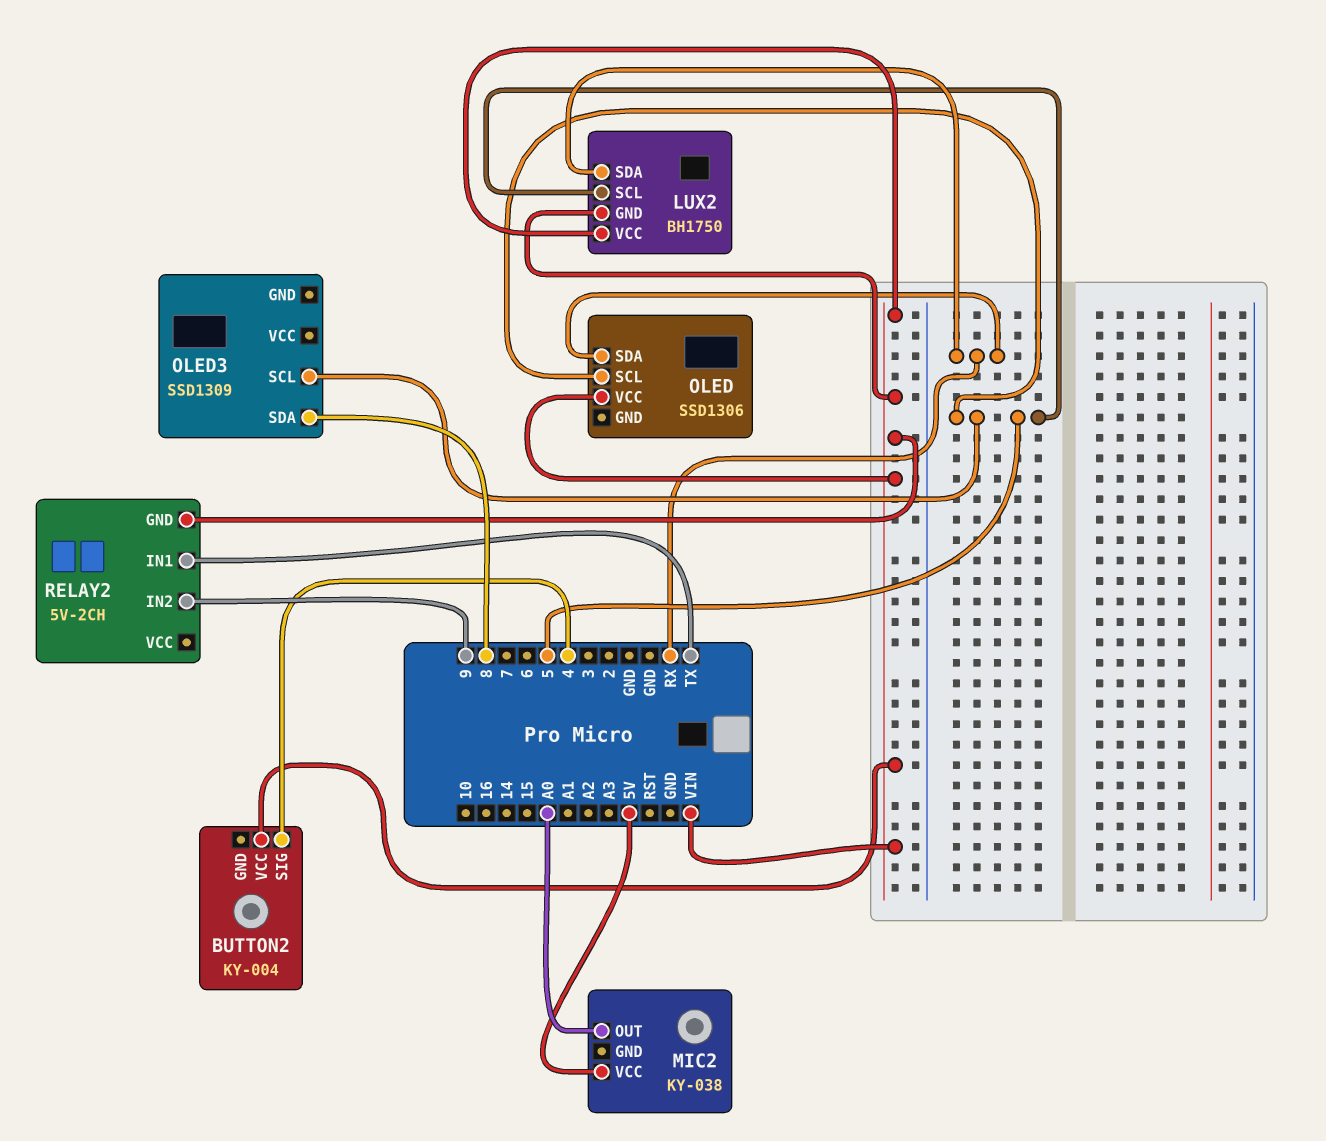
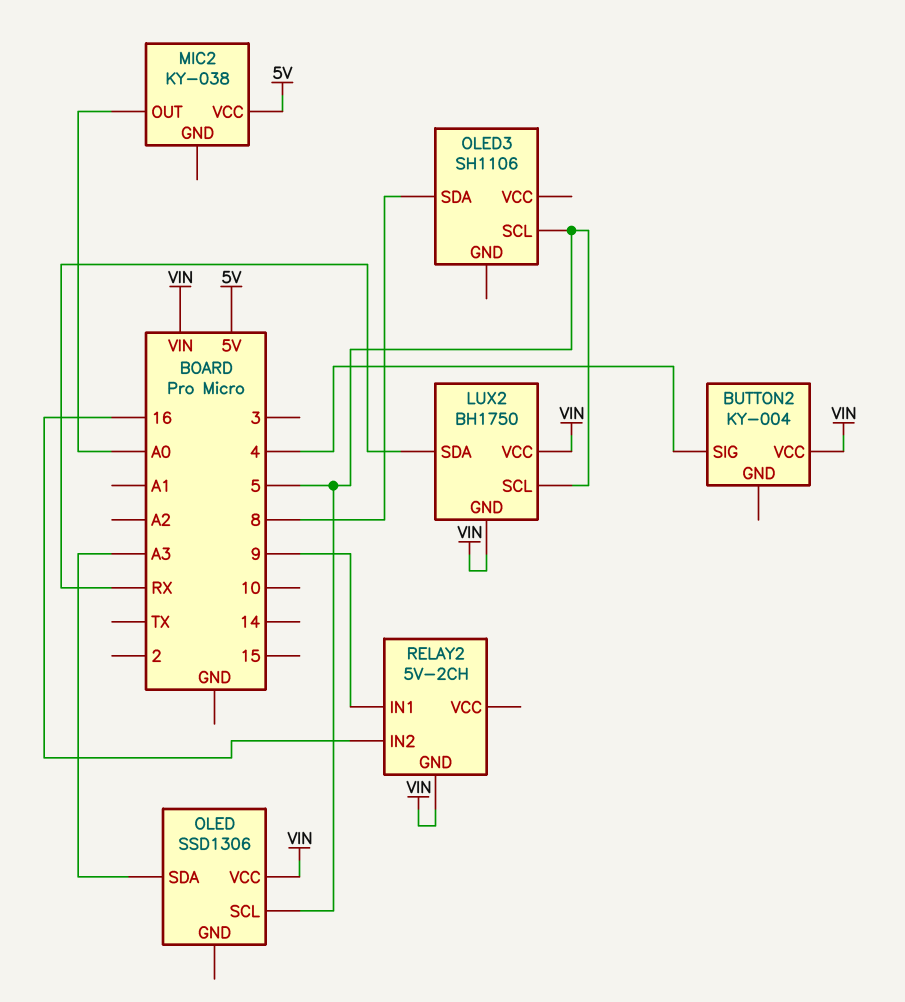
OLED pin SDA: RX -> A3
OLED3: SSD1309 -> SH1106
RELAY2 pin IN1: TX -> 9
RELAY2 pin IN2: 9 -> 16

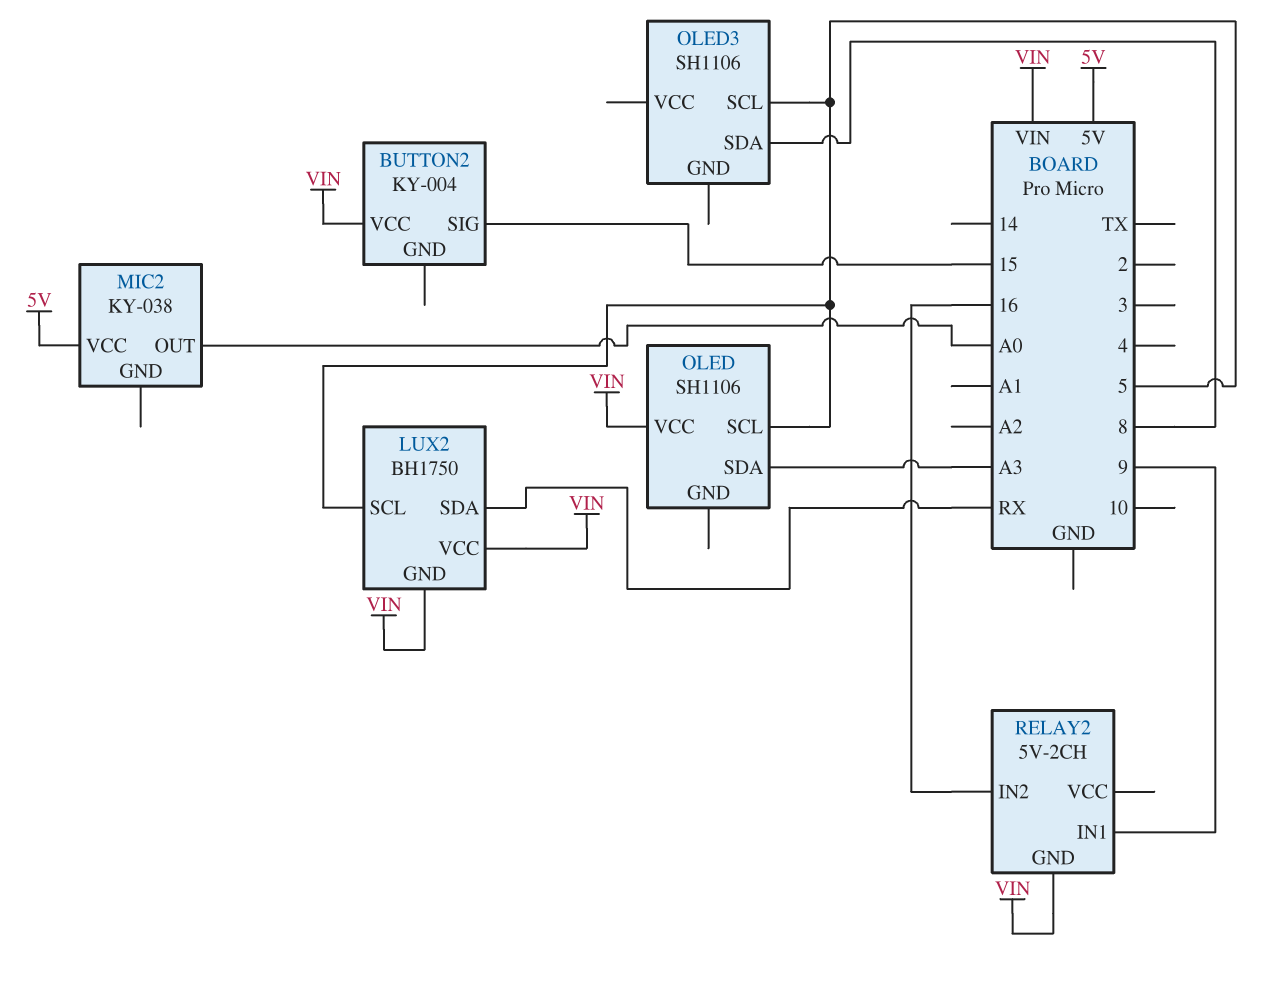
BUTTON2 pin SIG: 4 -> 15
OLED: SSD1306 -> SH1106

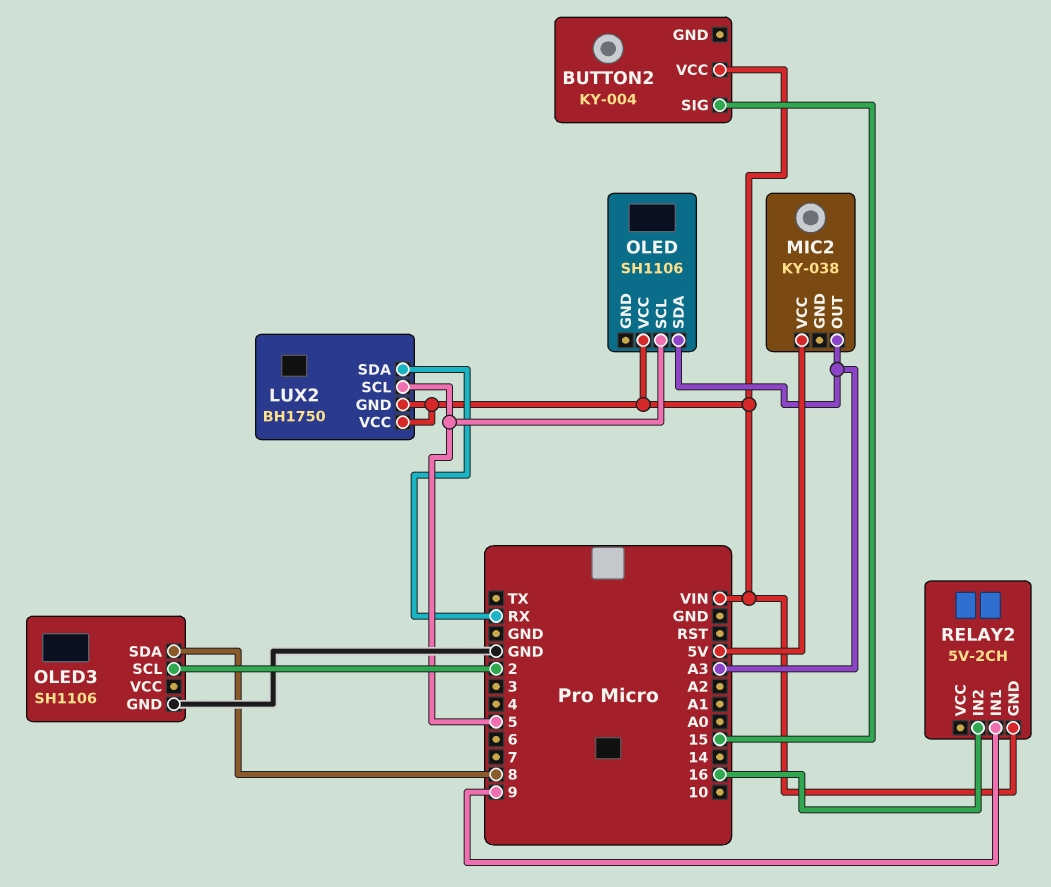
MIC2 pin OUT: A0 -> A3
OLED3 pin GND: none -> GND
OLED3 pin SCL: 5 -> 2

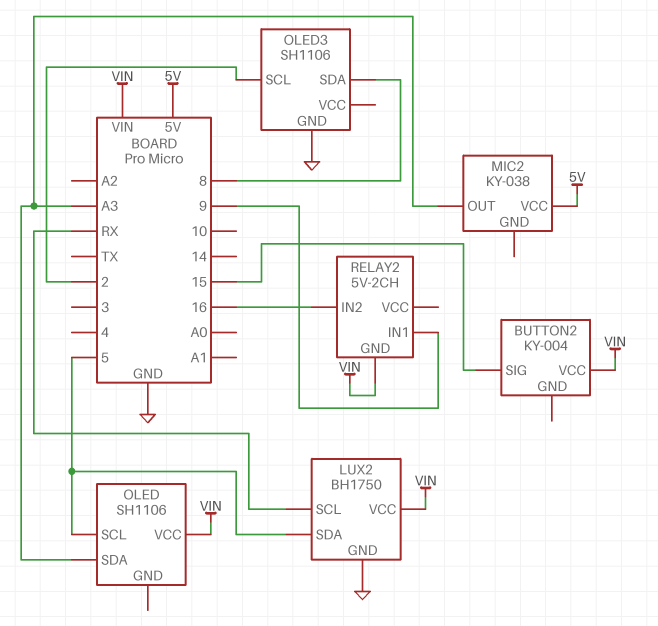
LUX2 pin GND: VIN -> GND
LUX2 pin SCL: 5 -> RX
LUX2 pin SDA: RX -> 5

